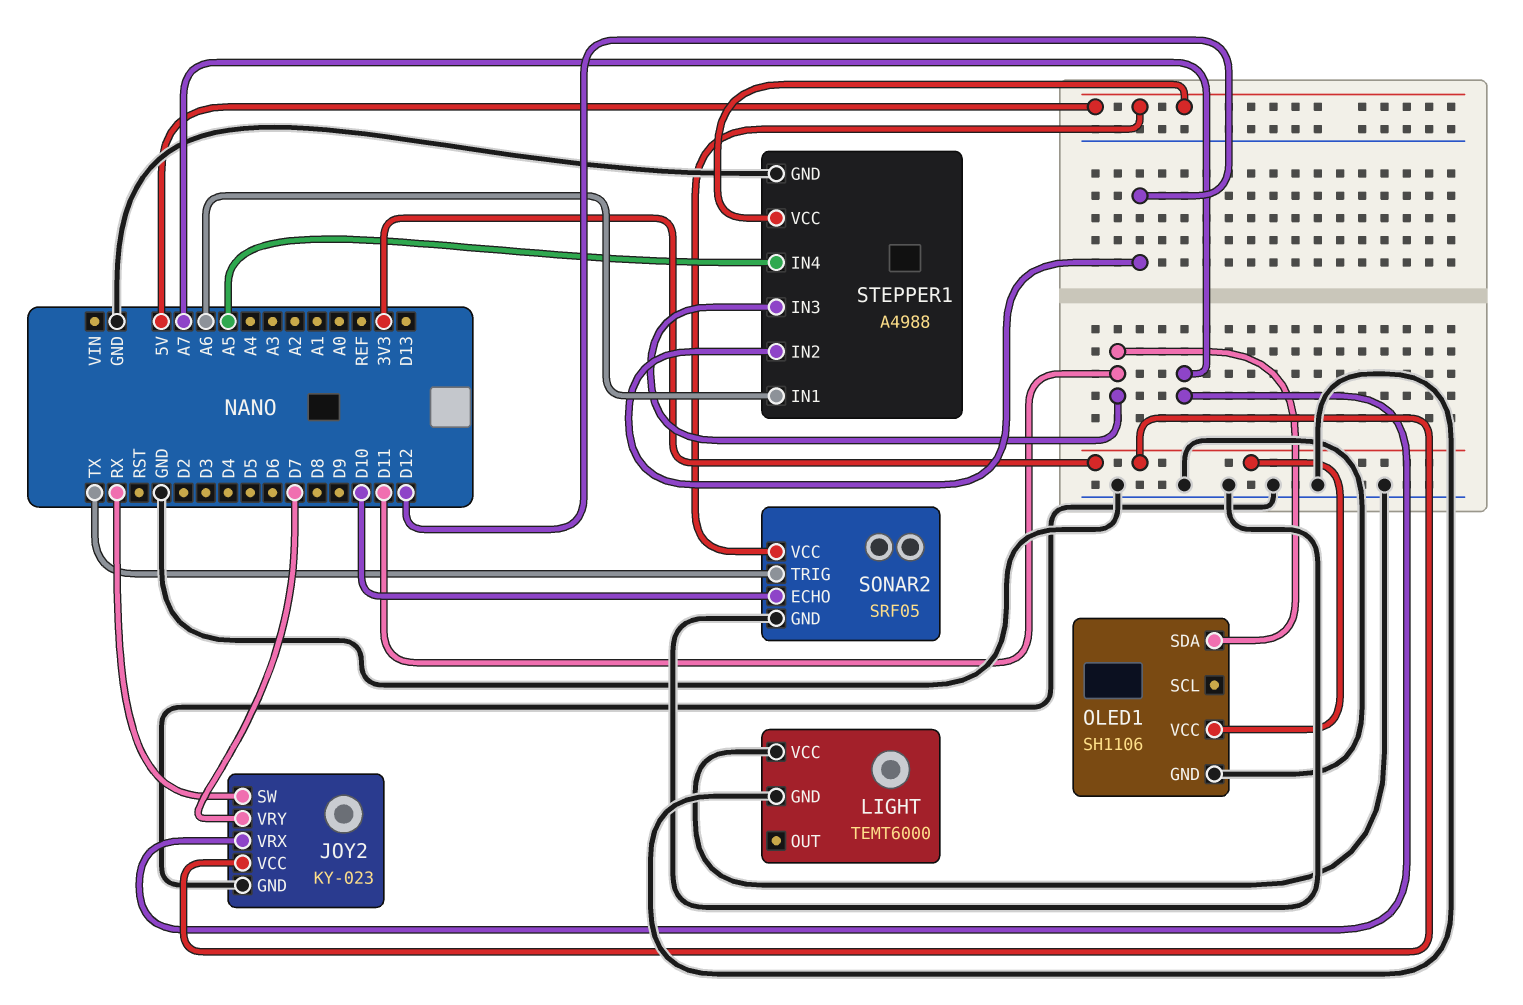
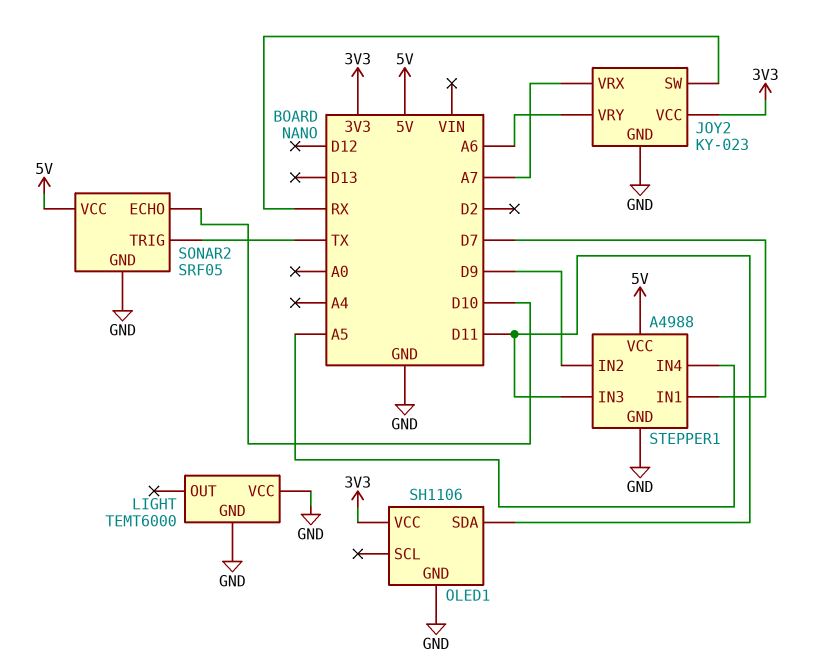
JOY2 pin VRY: D7 -> A6
STEPPER1 pin IN1: A6 -> D7
STEPPER1 pin IN2: D12 -> D9

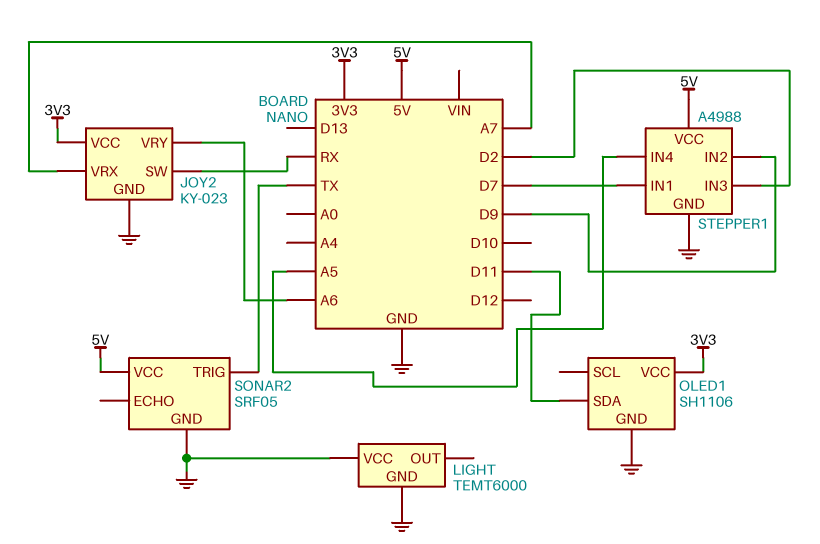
SONAR2 pin ECHO: D10 -> none
STEPPER1 pin IN3: D11 -> D2

